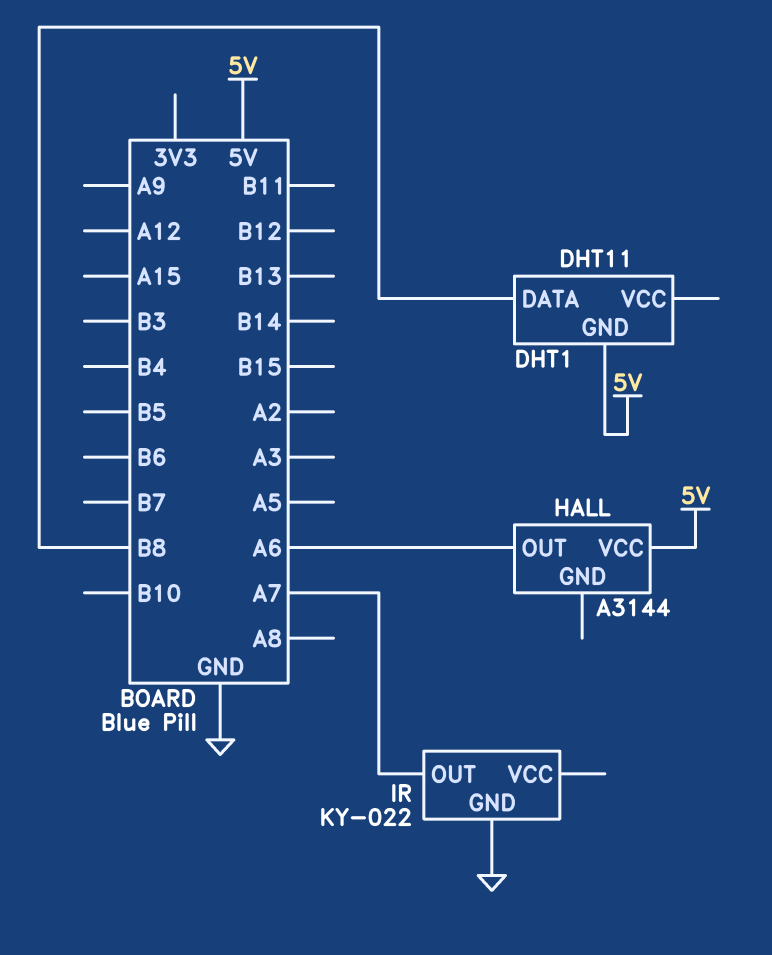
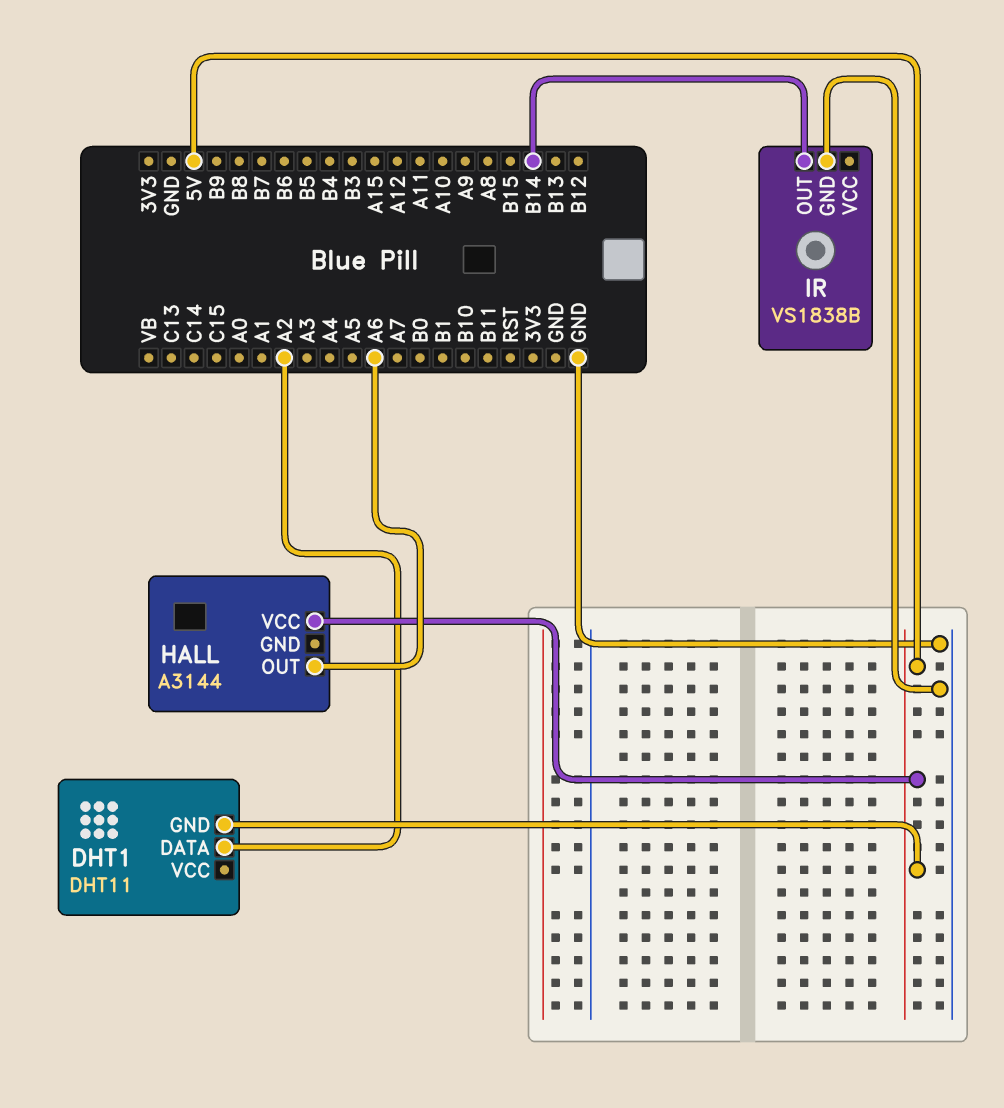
DHT1 pin DATA: B8 -> A2
IR: KY-022 -> VS1838B
IR pin OUT: A7 -> B14

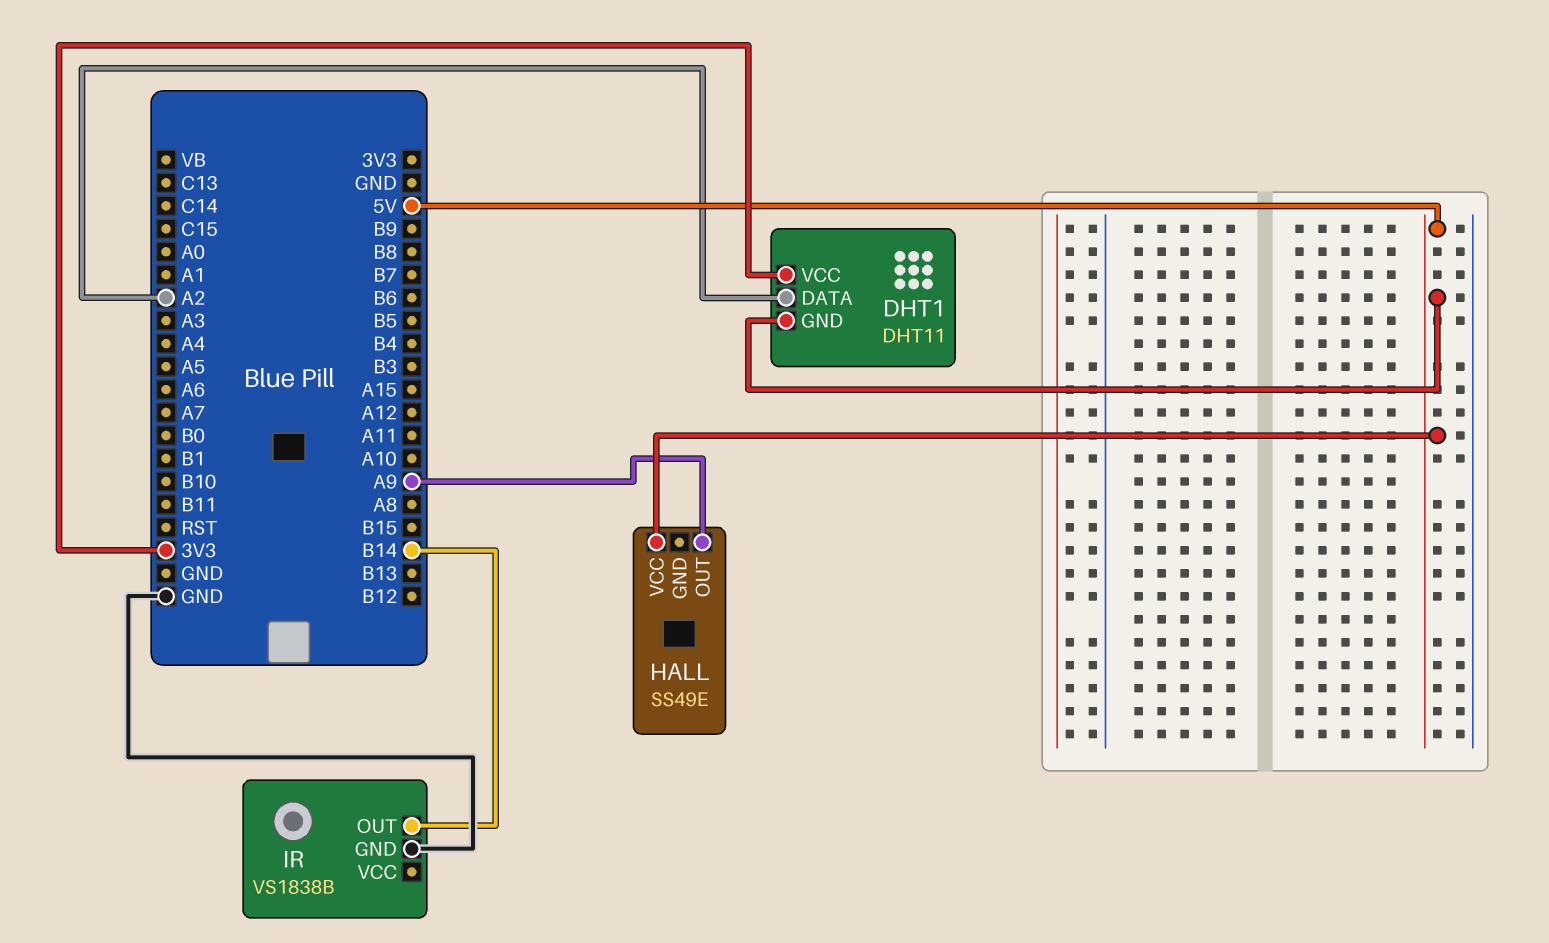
DHT1 pin VCC: none -> 3V3
HALL: A3144 -> SS49E
HALL pin OUT: A6 -> A9

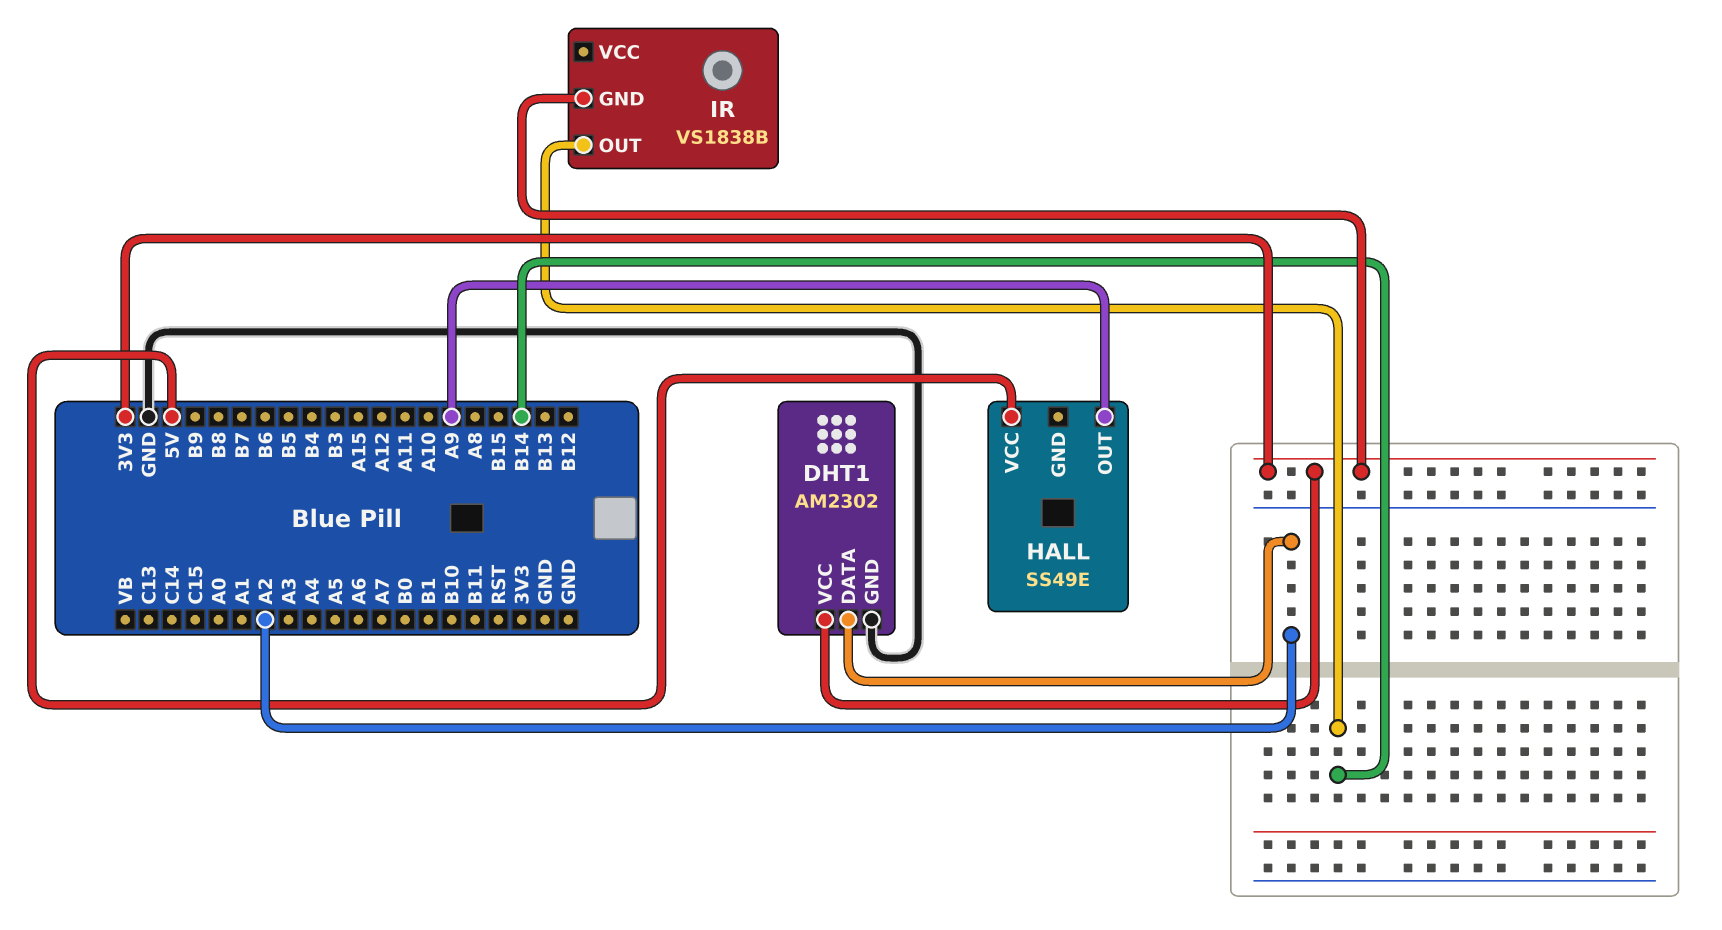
DHT1: DHT11 -> AM2302
DHT1 pin GND: 5V -> GND
IR pin GND: GND -> 3V3

